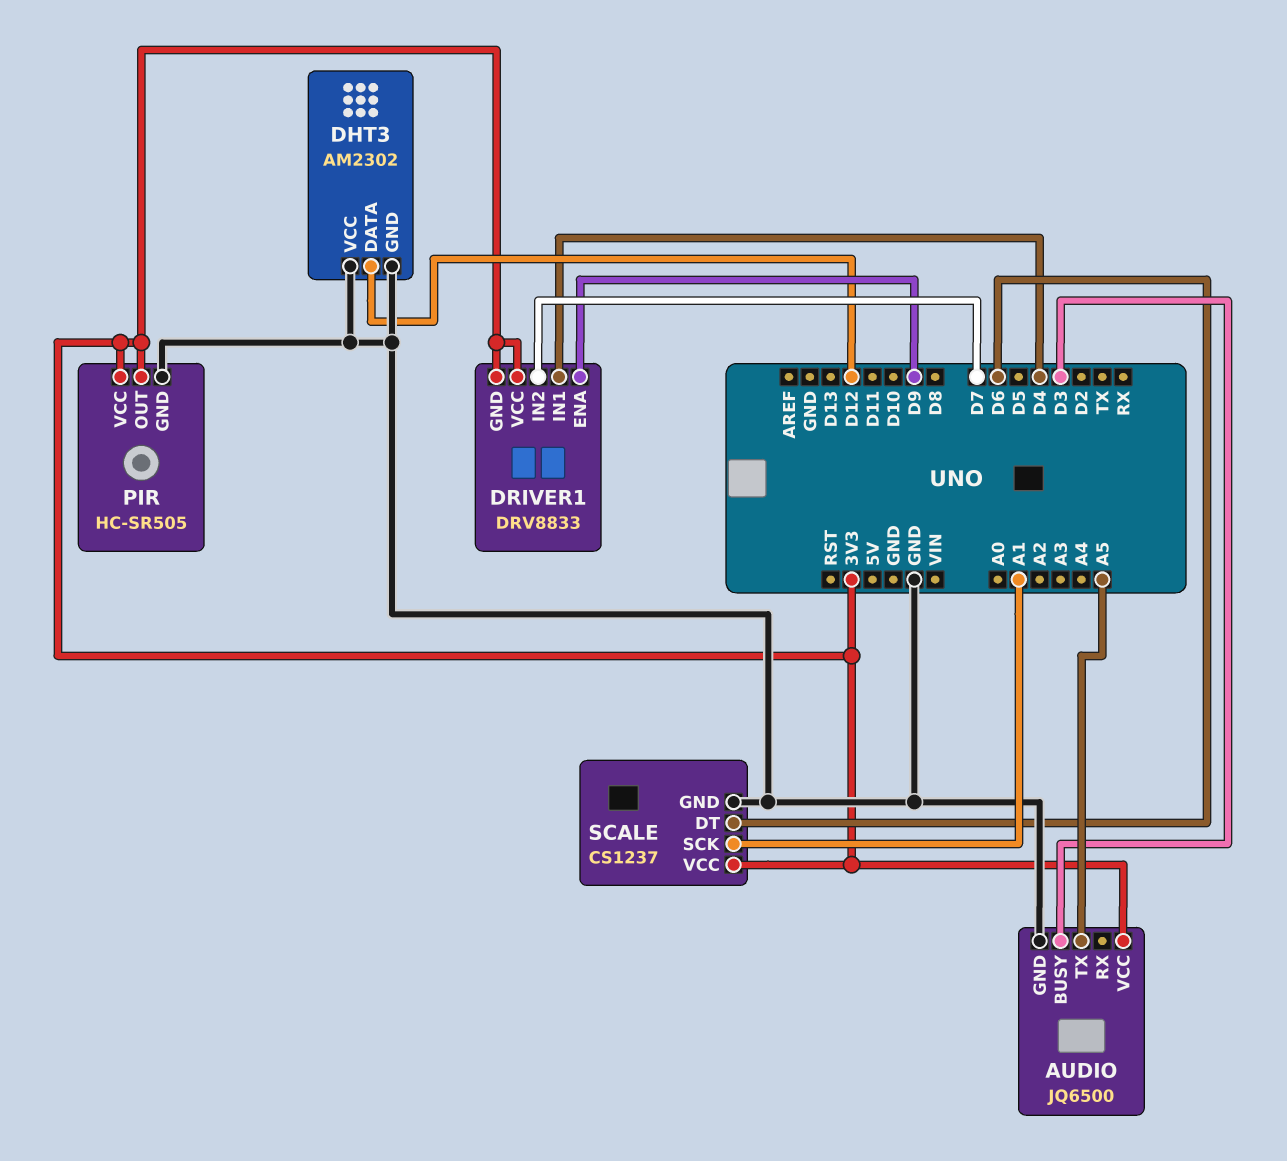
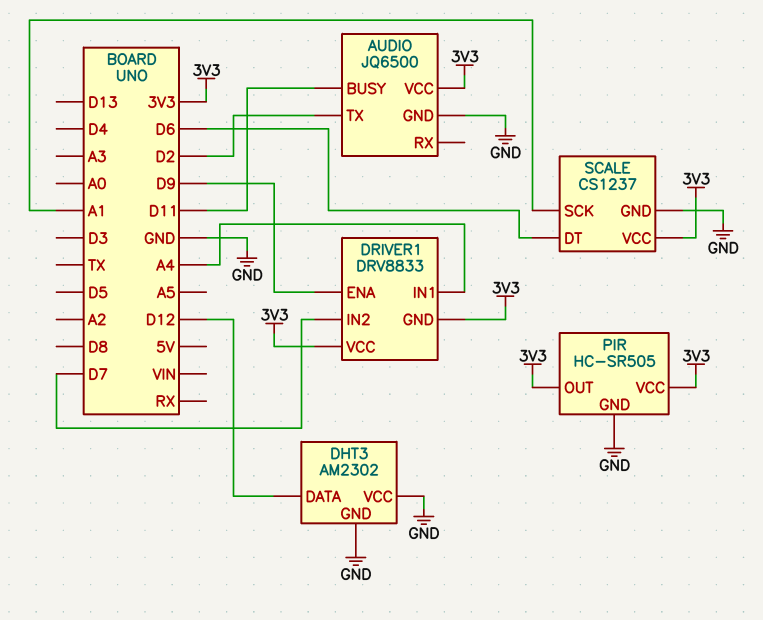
AUDIO pin BUSY: D3 -> D11
AUDIO pin TX: A5 -> D2
DRIVER1 pin IN1: D4 -> A4

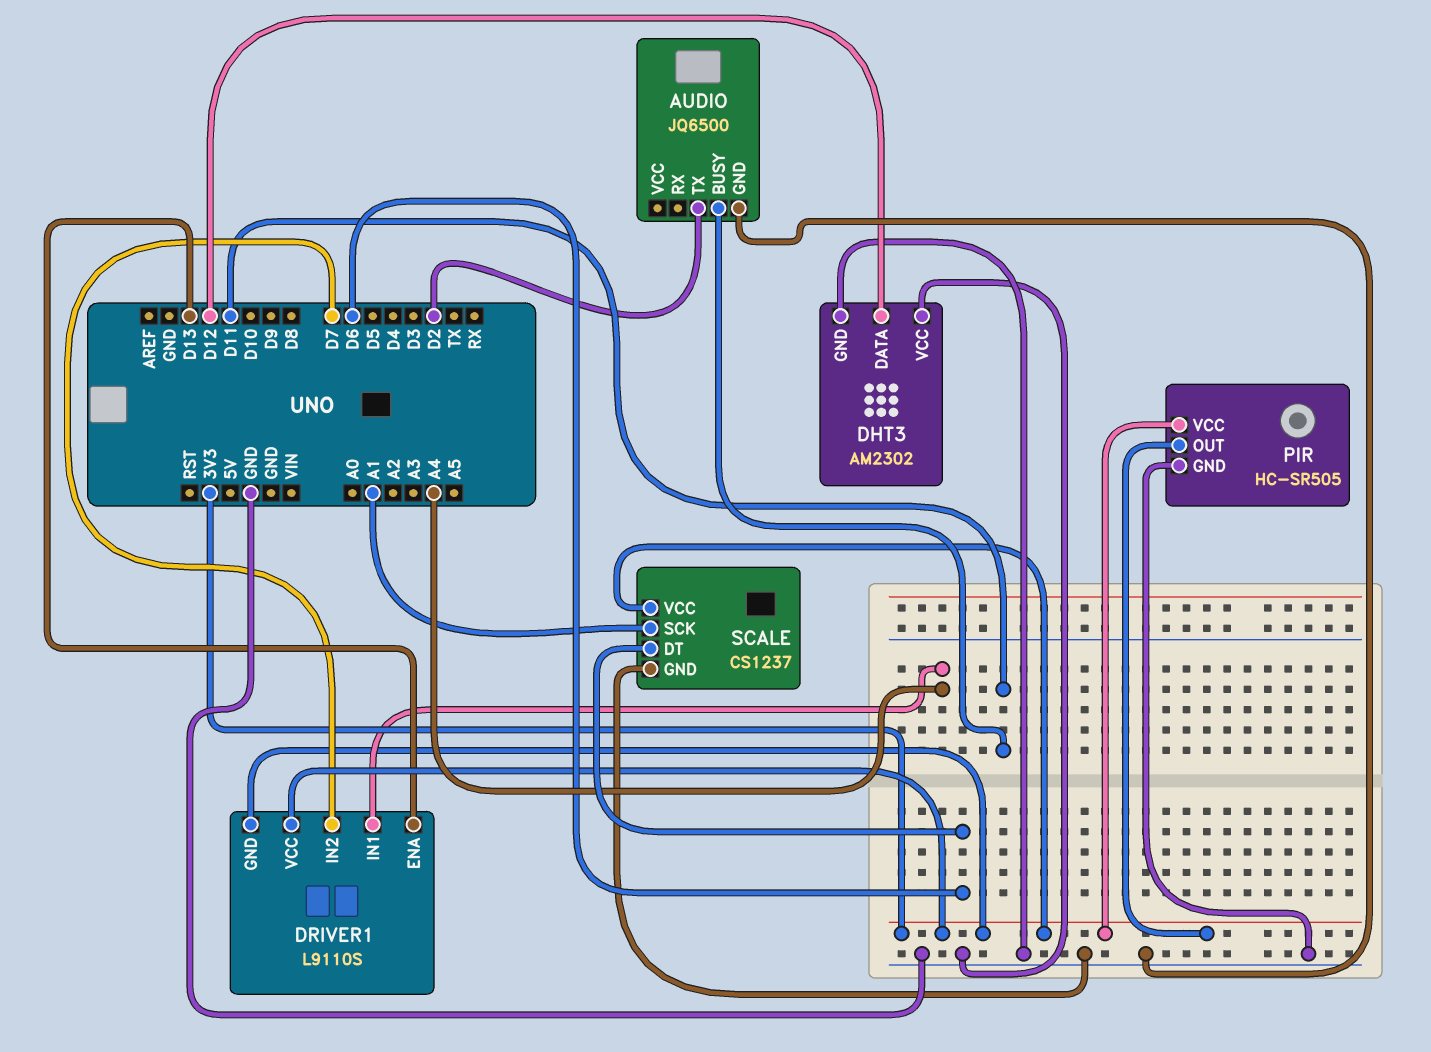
AUDIO pin VCC: 3V3 -> none
DRIVER1: DRV8833 -> L9110S
DRIVER1 pin ENA: D9 -> D13

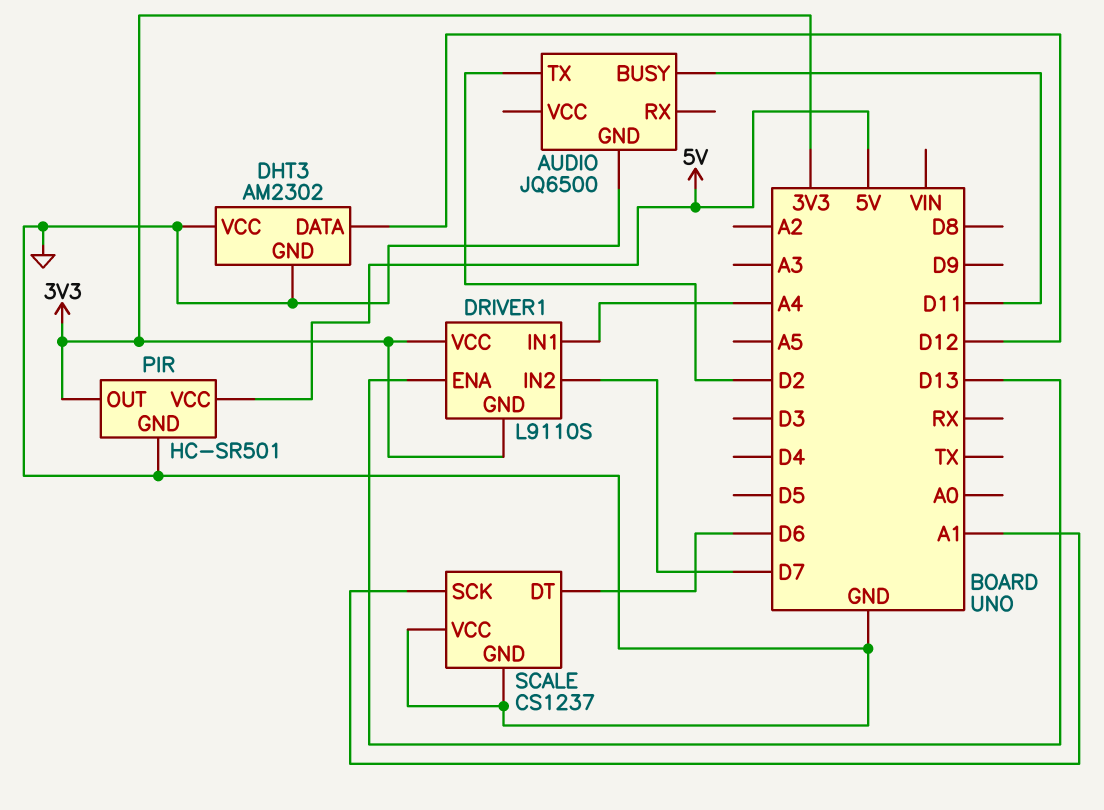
PIR: HC-SR505 -> HC-SR501
PIR pin VCC: 3V3 -> 5V
SCALE pin VCC: 3V3 -> GND

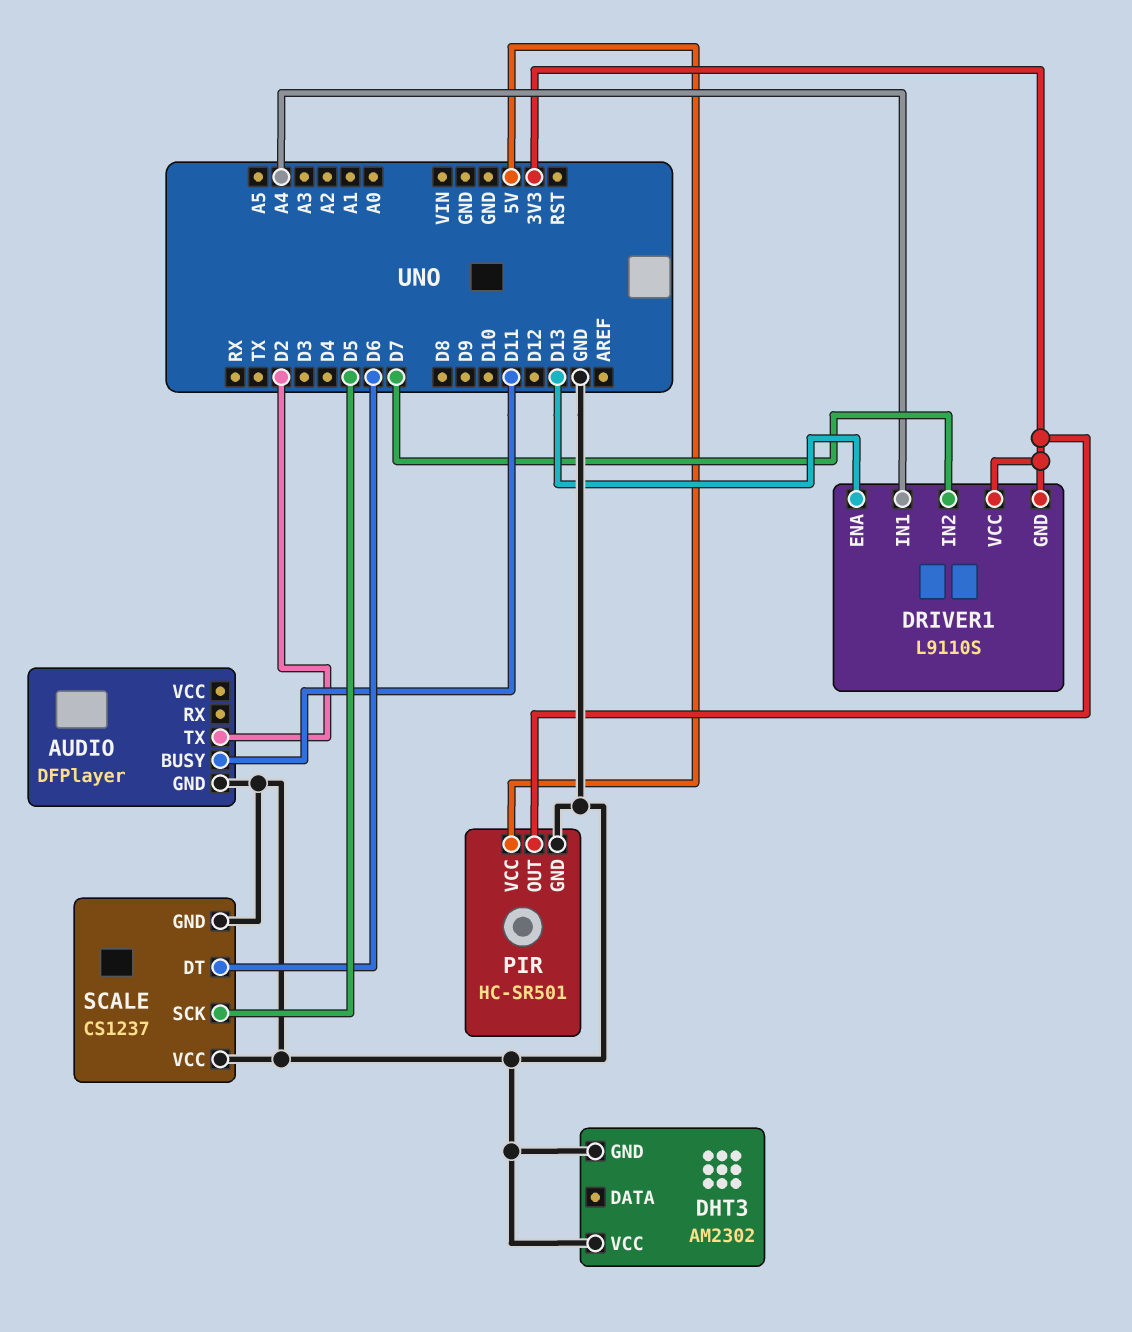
AUDIO: JQ6500 -> DFPlayer
DHT3 pin DATA: D12 -> none
SCALE pin SCK: A1 -> D5

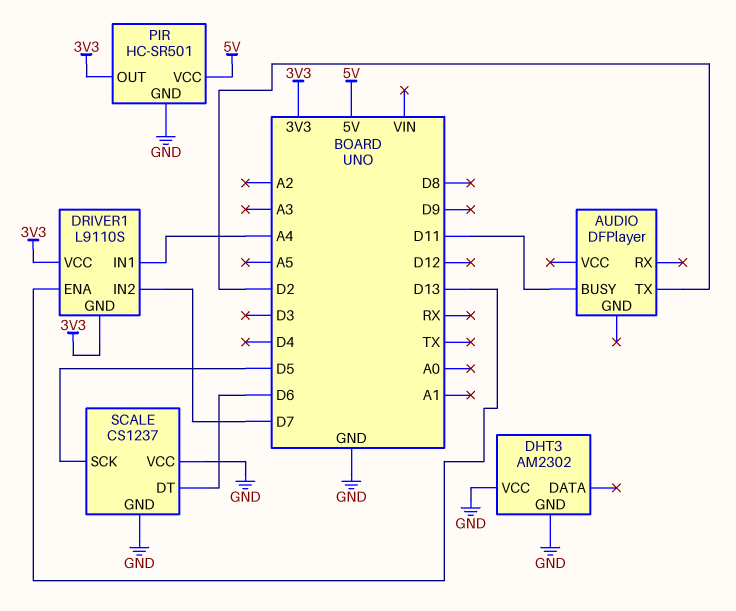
AUDIO pin GND: GND -> none

